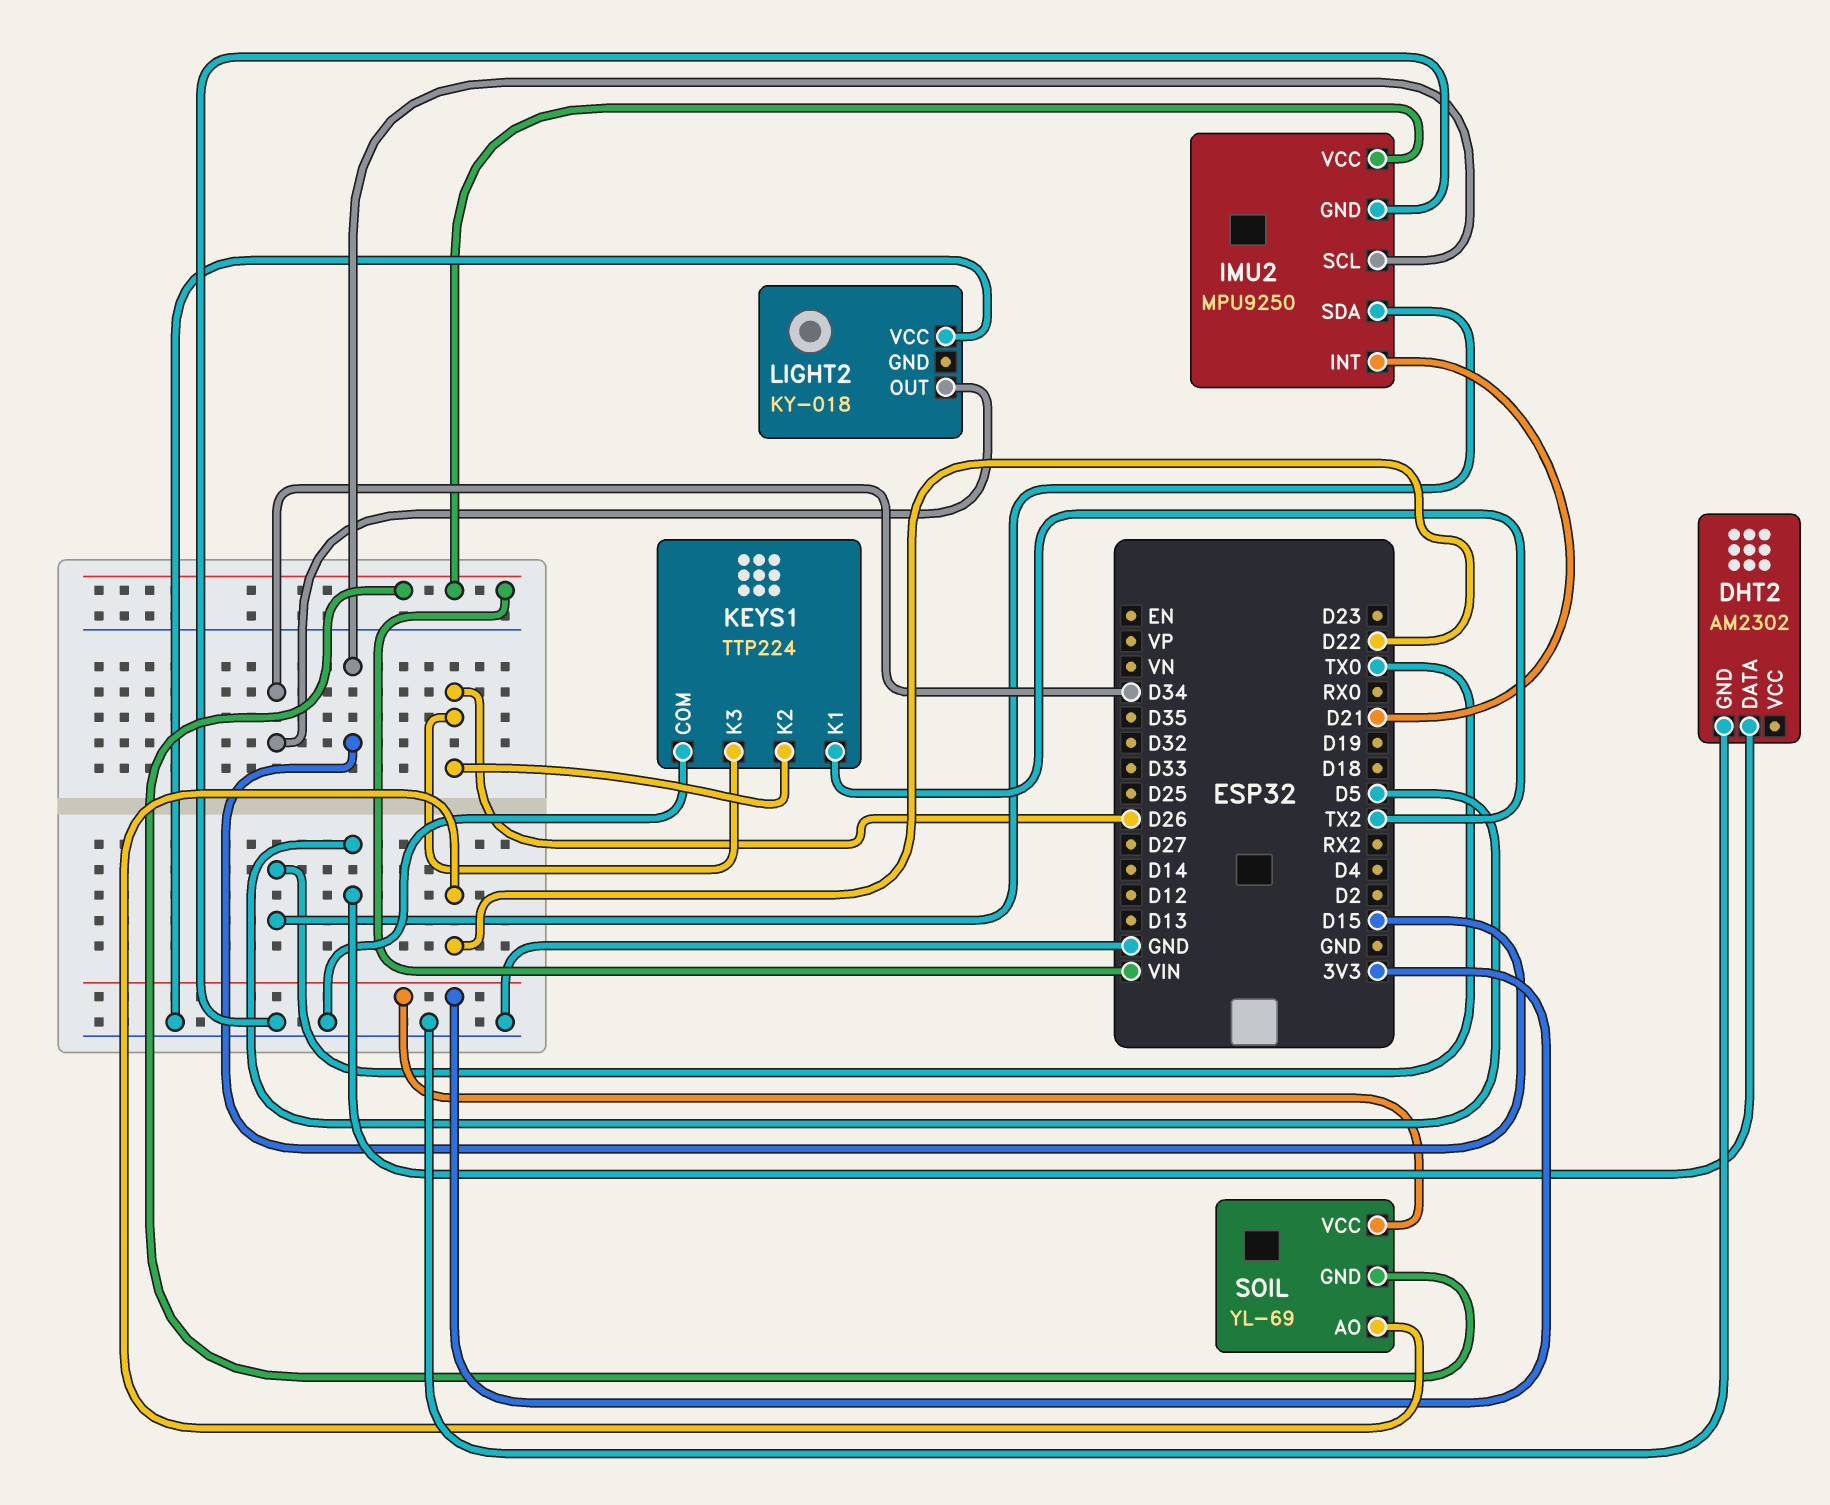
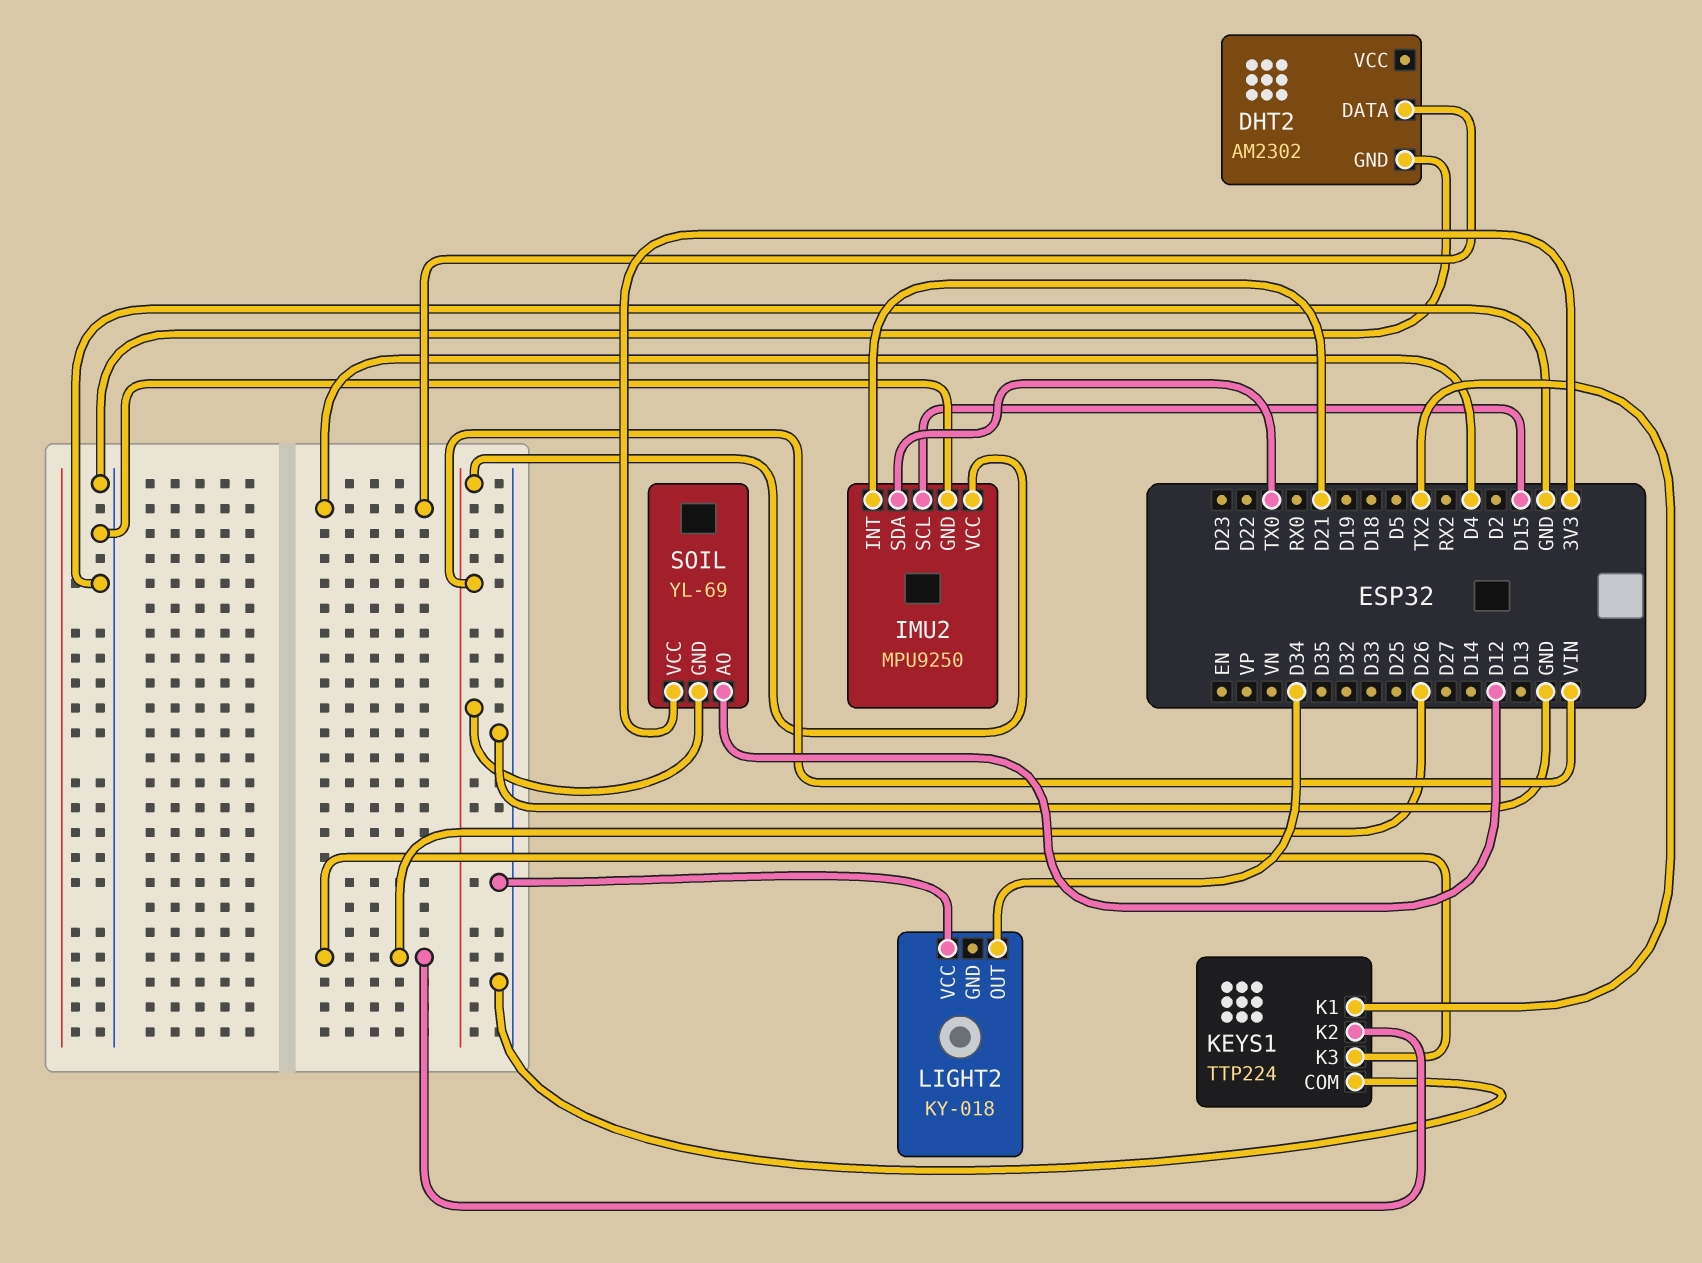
DHT2 pin DATA: D5 -> D4
SOIL pin AO: D22 -> D12

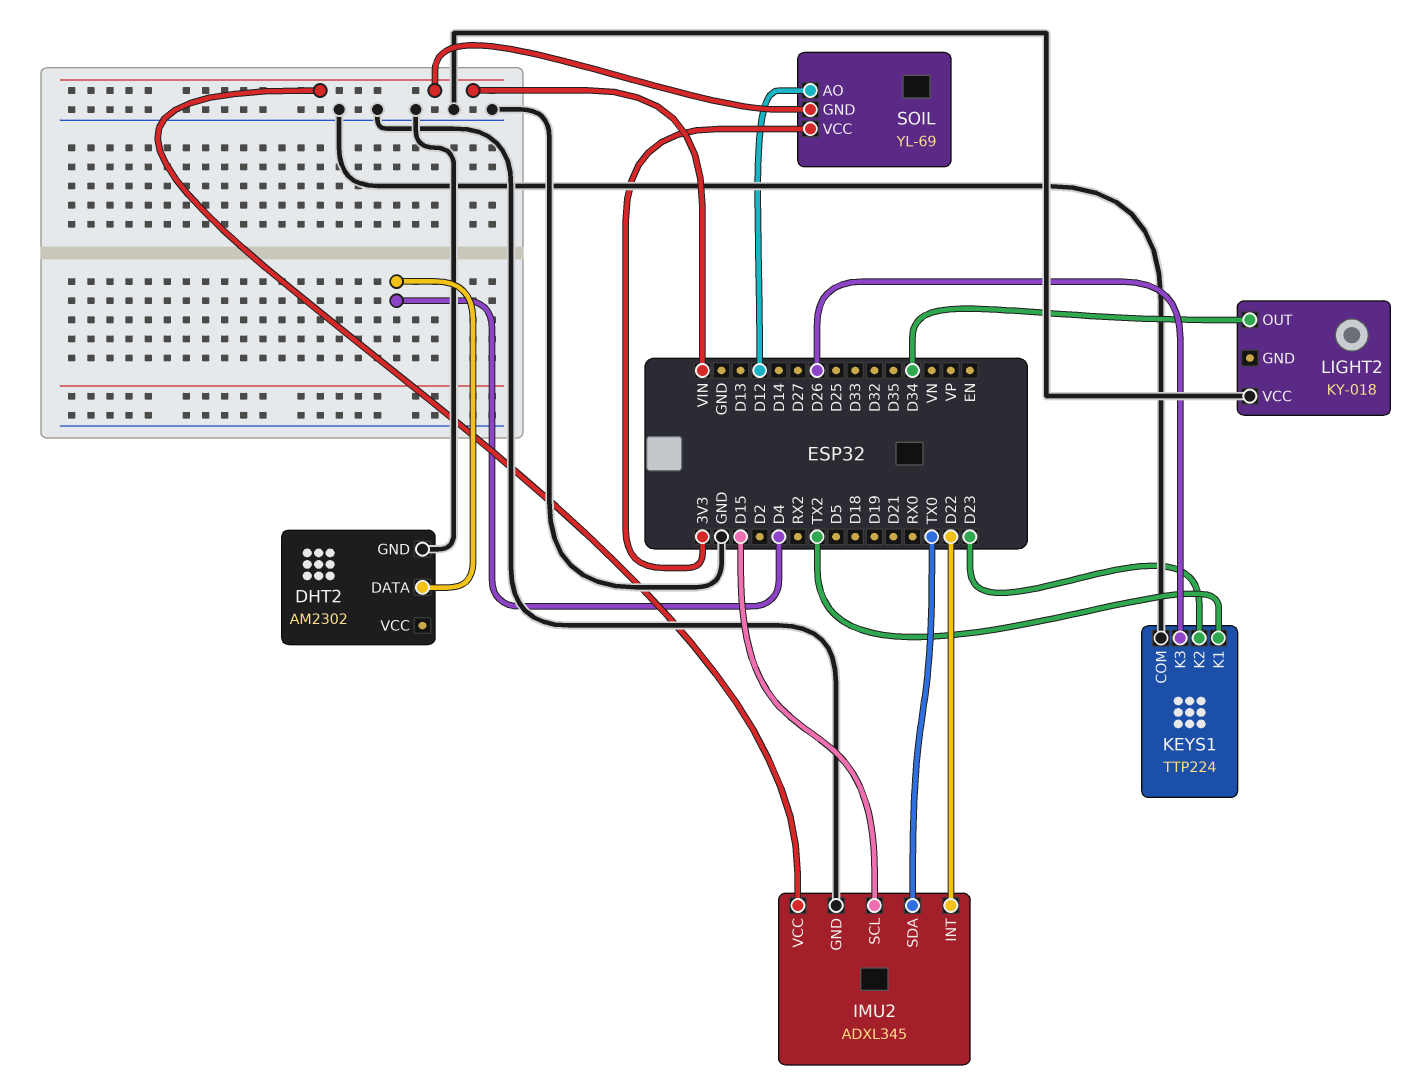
IMU2: MPU9250 -> ADXL345
IMU2 pin INT: D21 -> D22
KEYS1 pin K2: D26 -> D23

